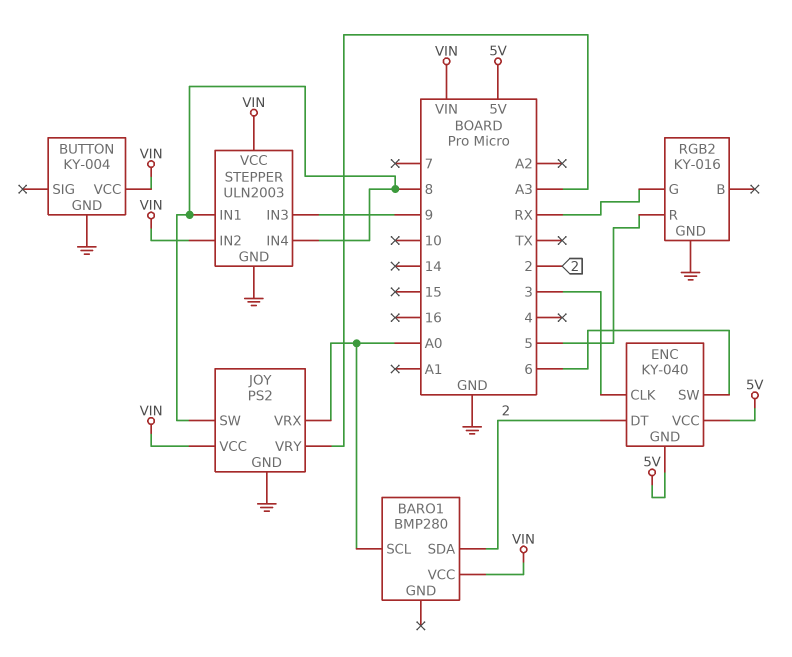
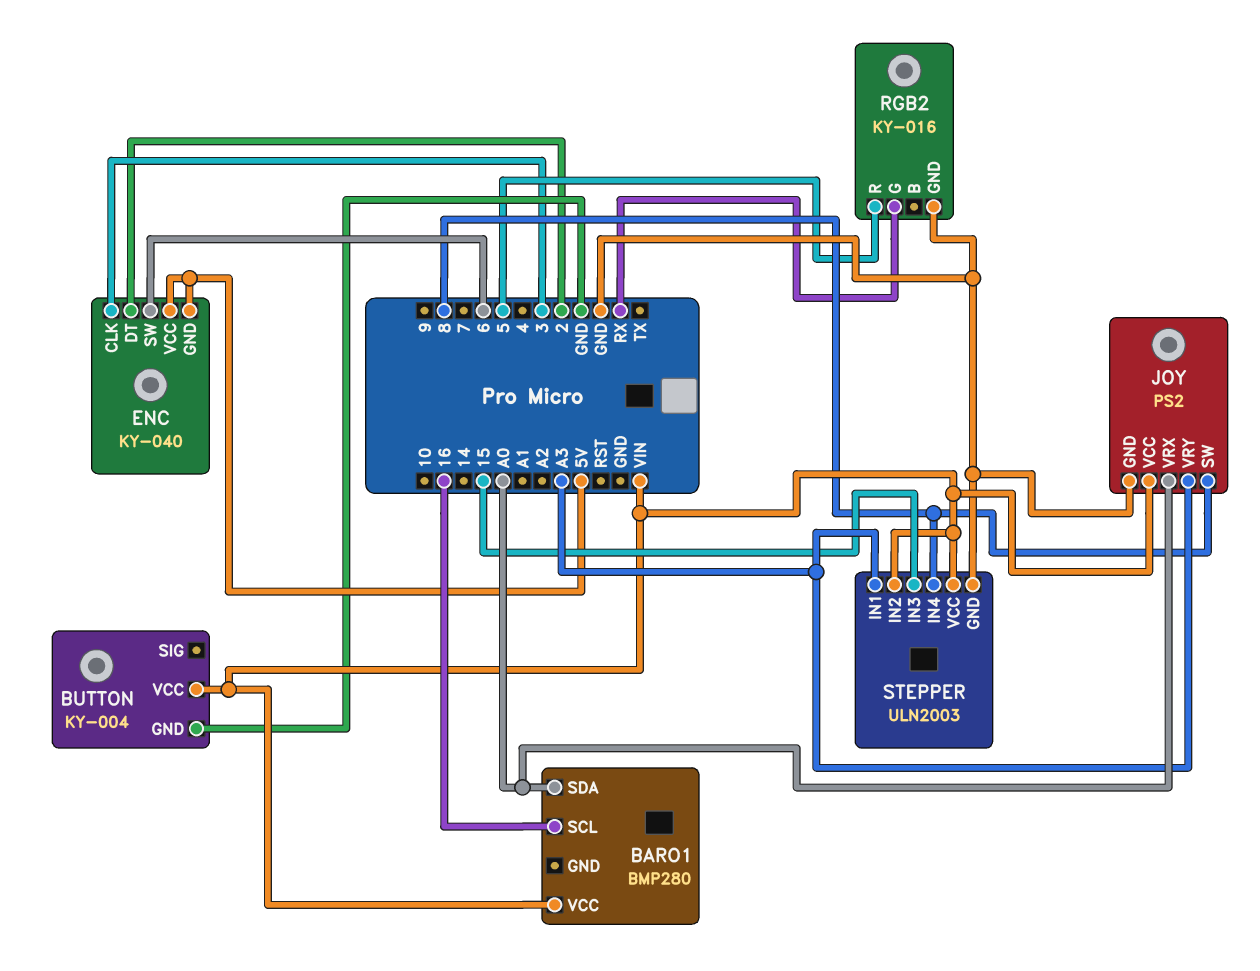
BARO1 pin SCL: A0 -> 16
BARO1 pin SDA: 2 -> A0
STEPPER pin IN1: 8 -> A3
STEPPER pin IN3: 9 -> 15

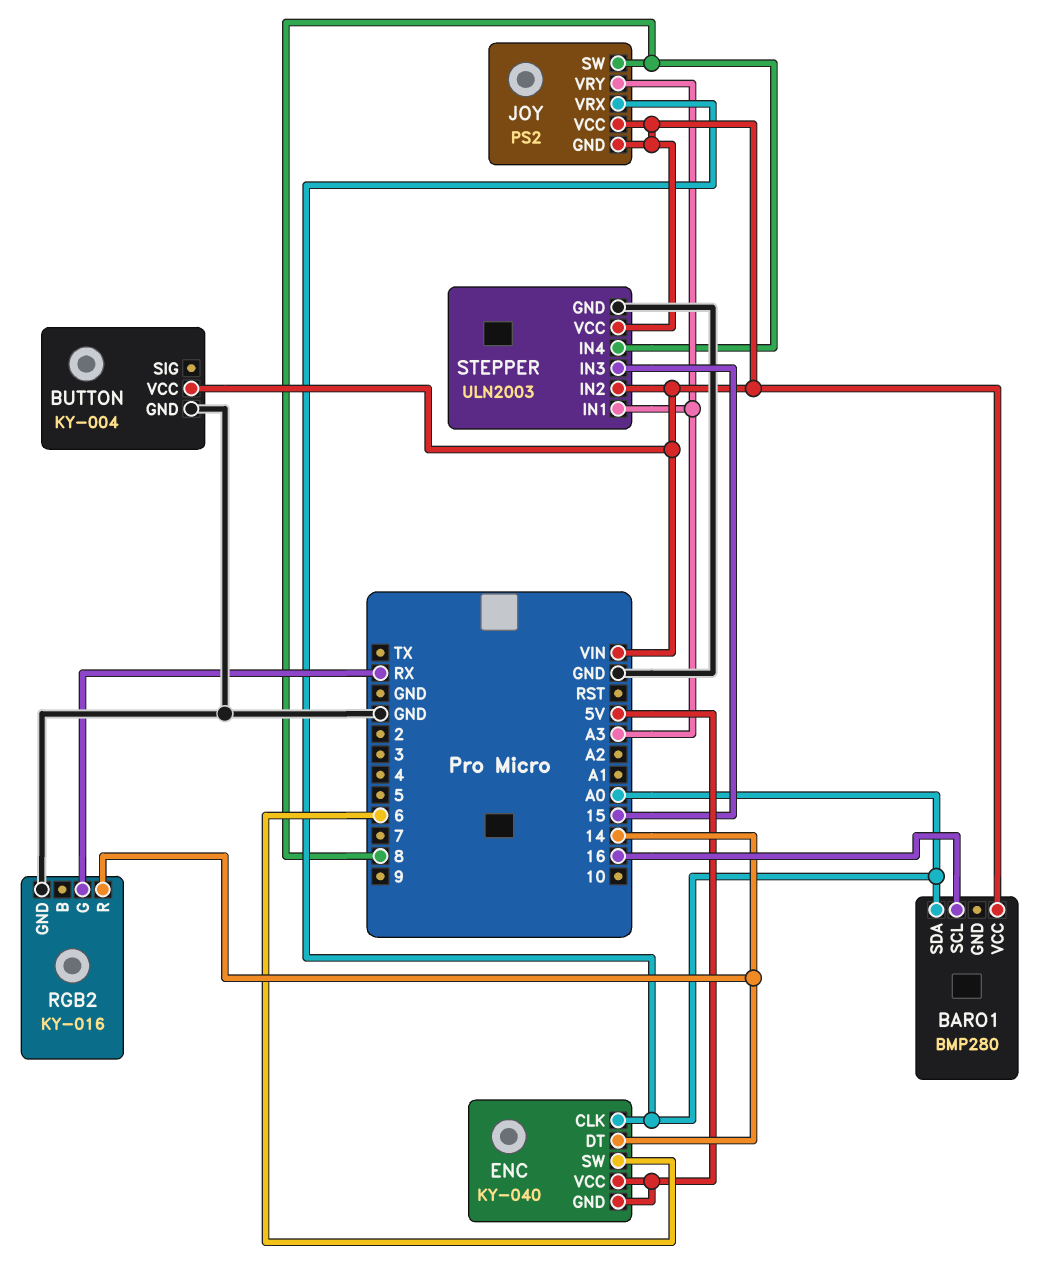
ENC pin CLK: 3 -> A0
ENC pin DT: 2 -> 14
JOY pin GND: GND -> VIN
RGB2 pin R: 5 -> 14

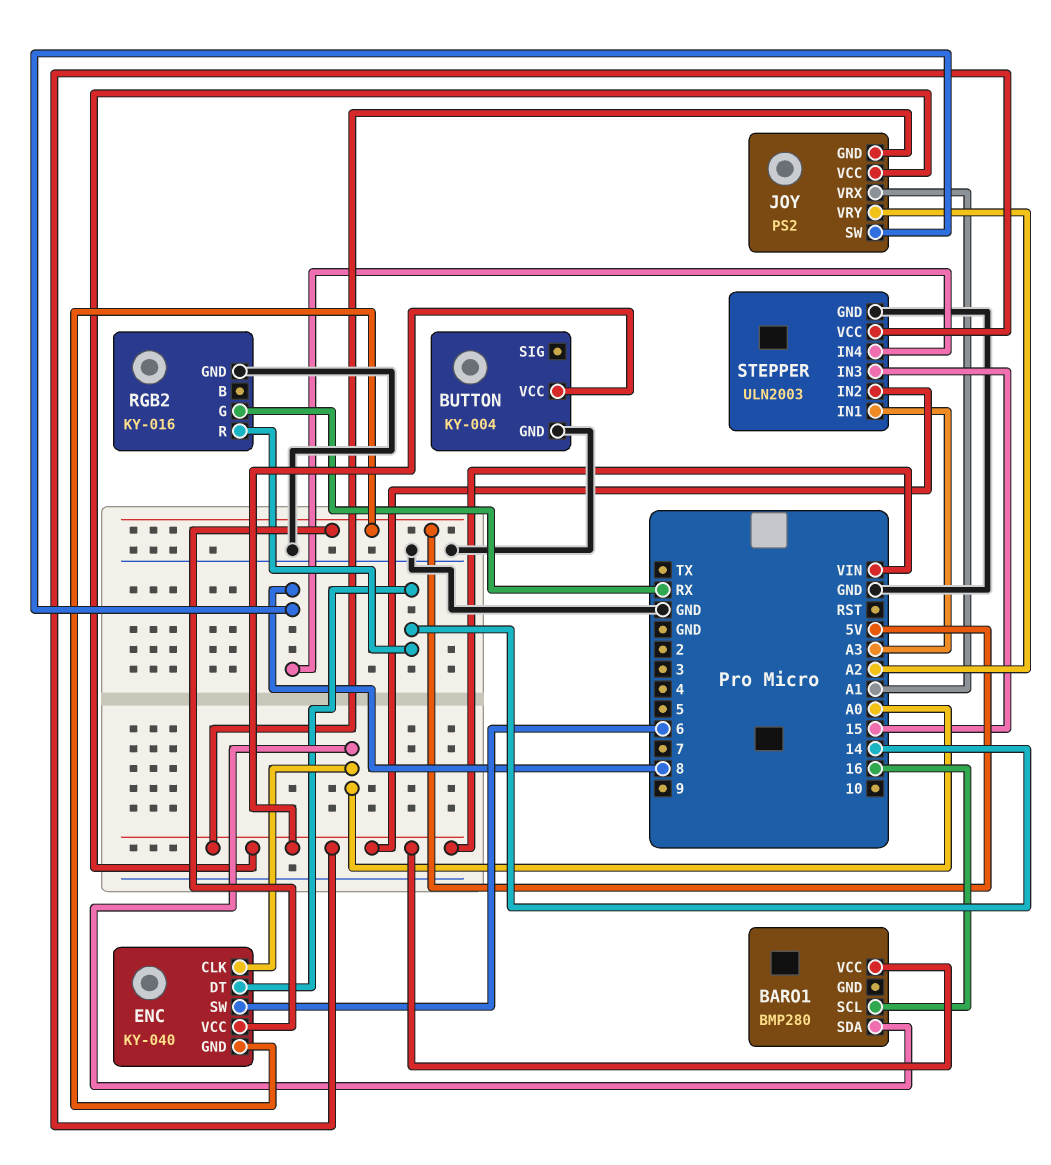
JOY pin VRX: A0 -> A1
JOY pin VRY: A3 -> A2

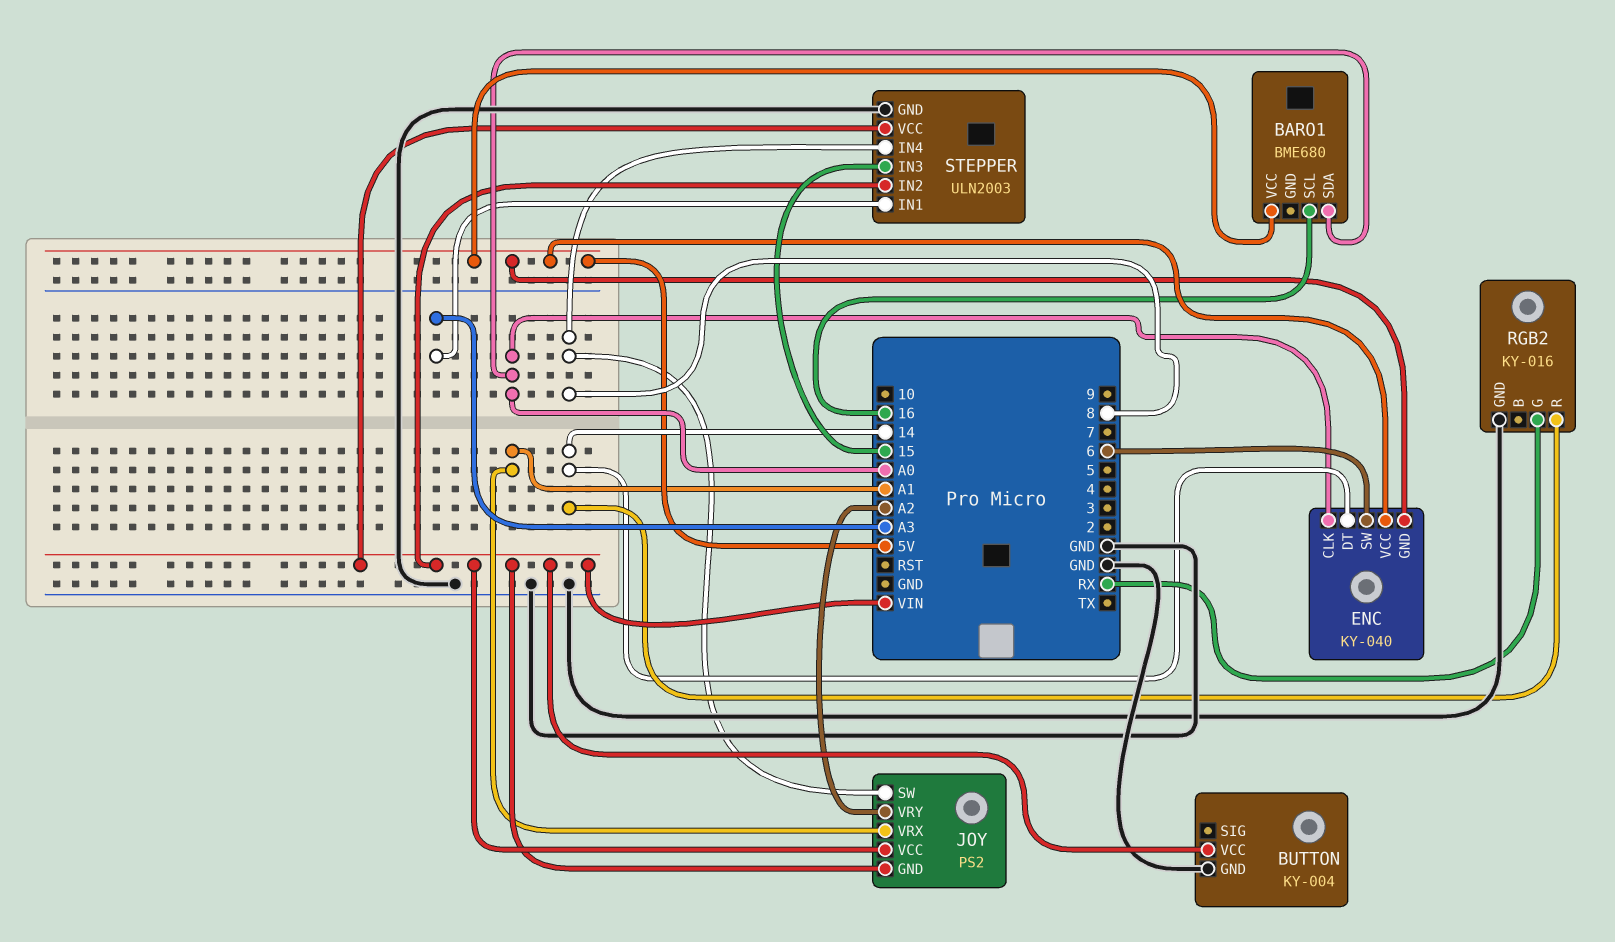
BARO1: BMP280 -> BME680
BARO1 pin VCC: VIN -> 5V

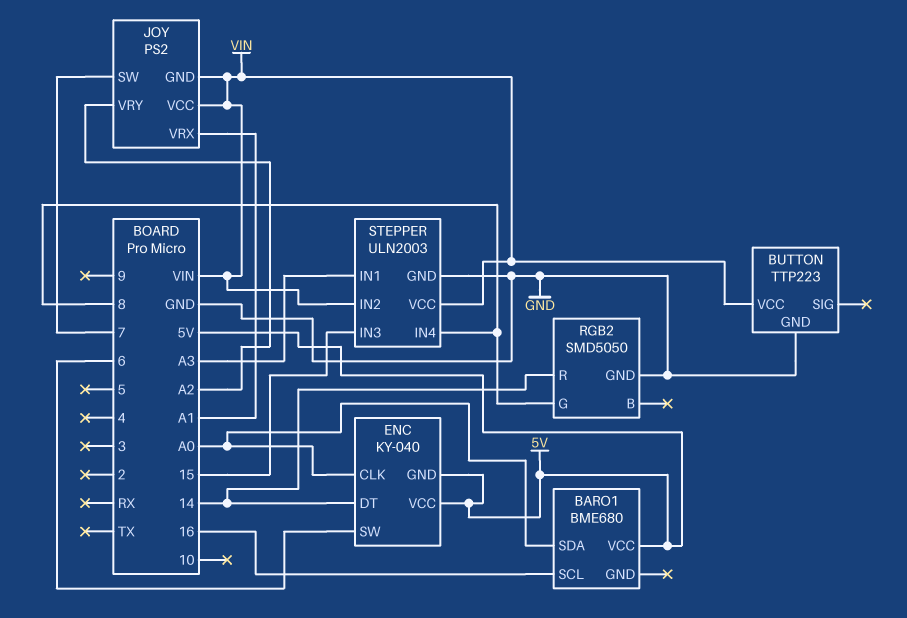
BUTTON: KY-004 -> TTP223
JOY pin SW: 8 -> 7
RGB2: KY-016 -> SMD5050
RGB2 pin G: RX -> 8

